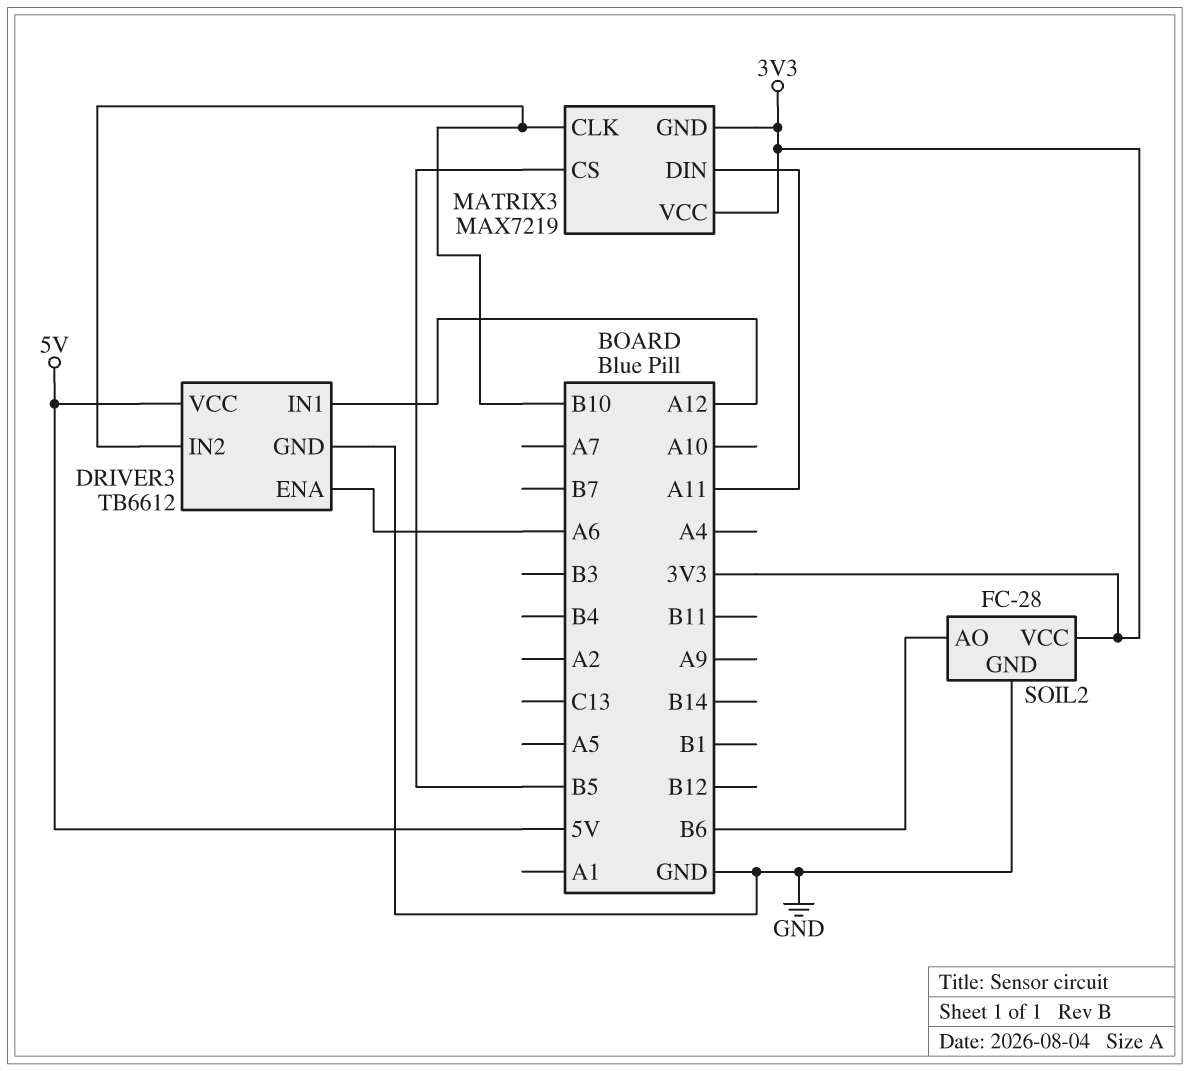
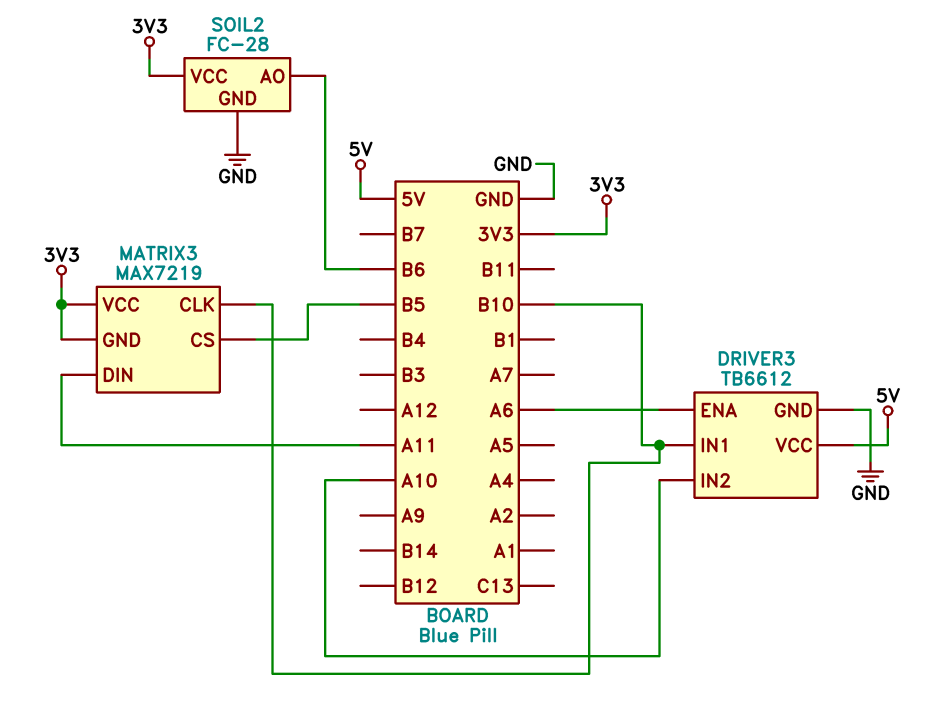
DRIVER3 pin IN1: A12 -> B10
DRIVER3 pin IN2: B10 -> A10

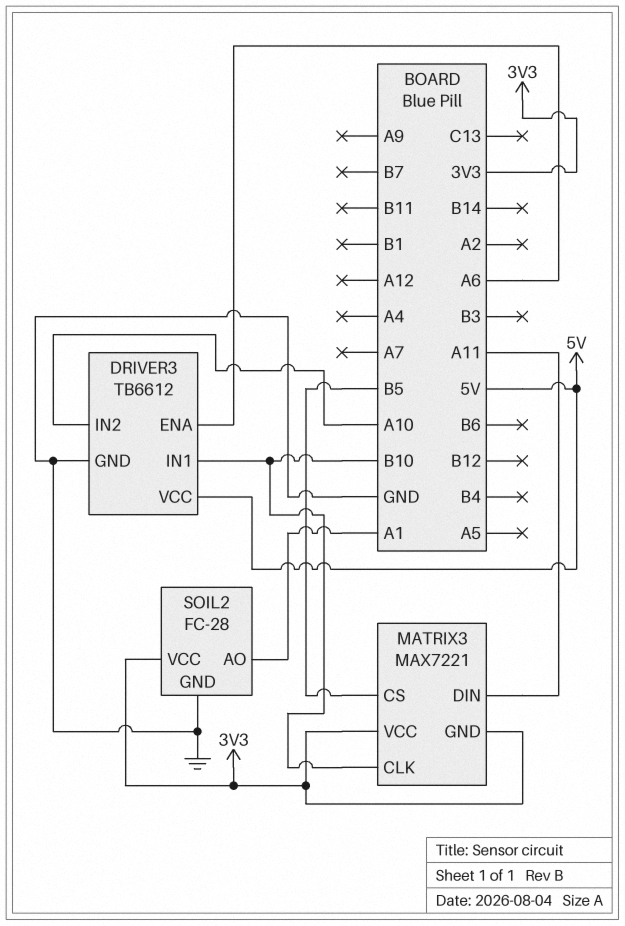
MATRIX3: MAX7219 -> MAX7221
SOIL2 pin AO: B6 -> A1

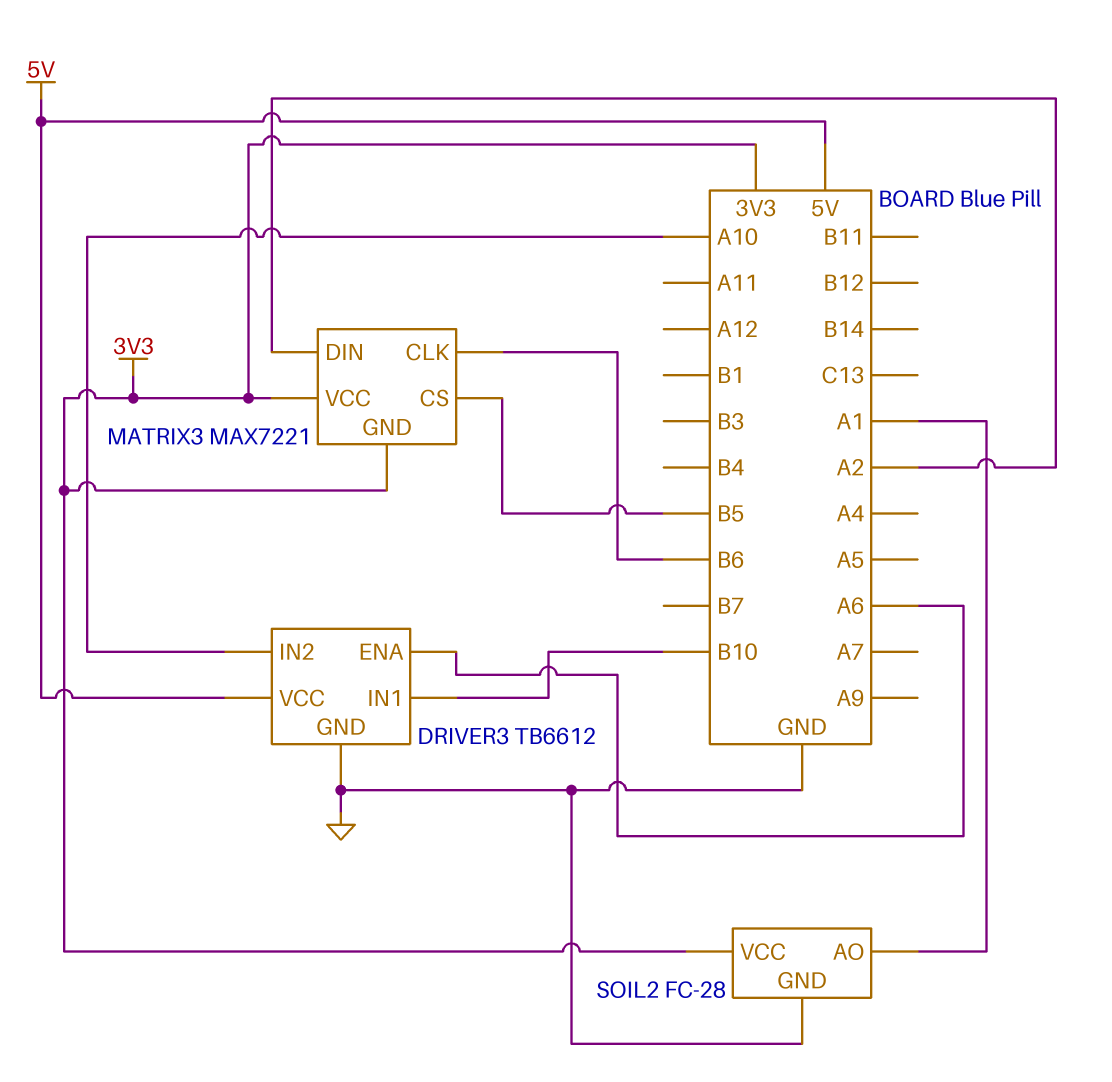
MATRIX3 pin CLK: B10 -> B6
MATRIX3 pin DIN: A11 -> A2

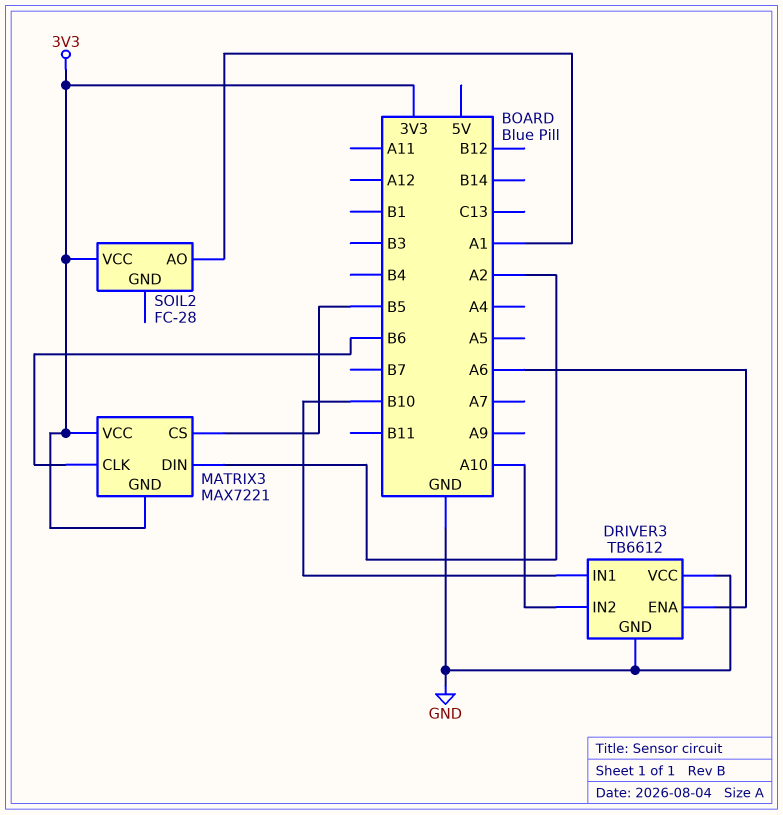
DRIVER3 pin VCC: 5V -> GND
SOIL2 pin GND: GND -> none

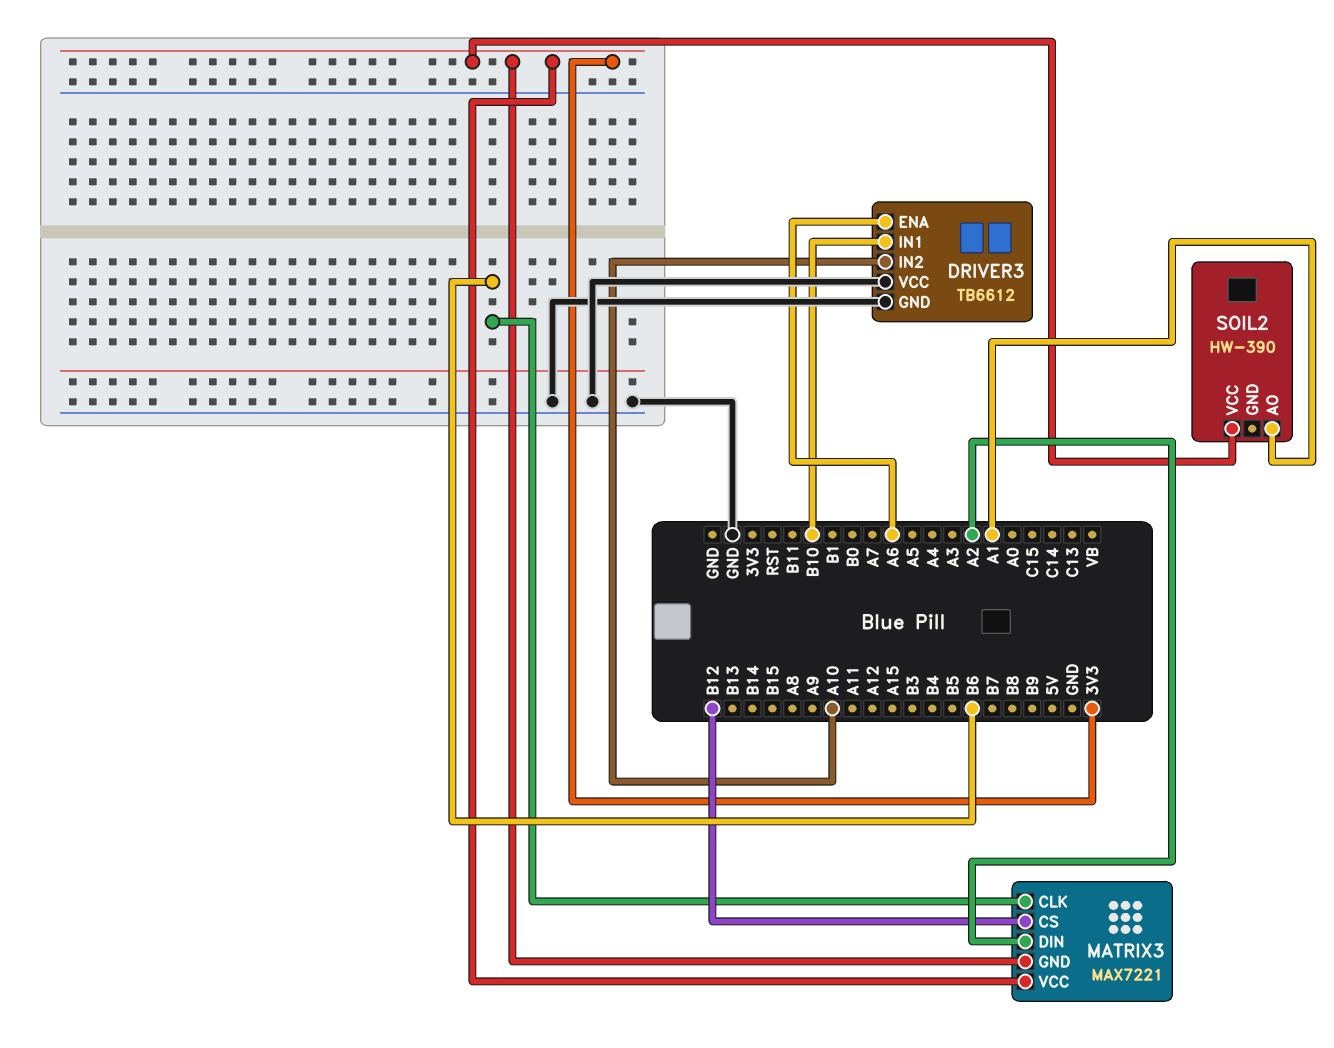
MATRIX3 pin CS: B5 -> B12
SOIL2: FC-28 -> HW-390

